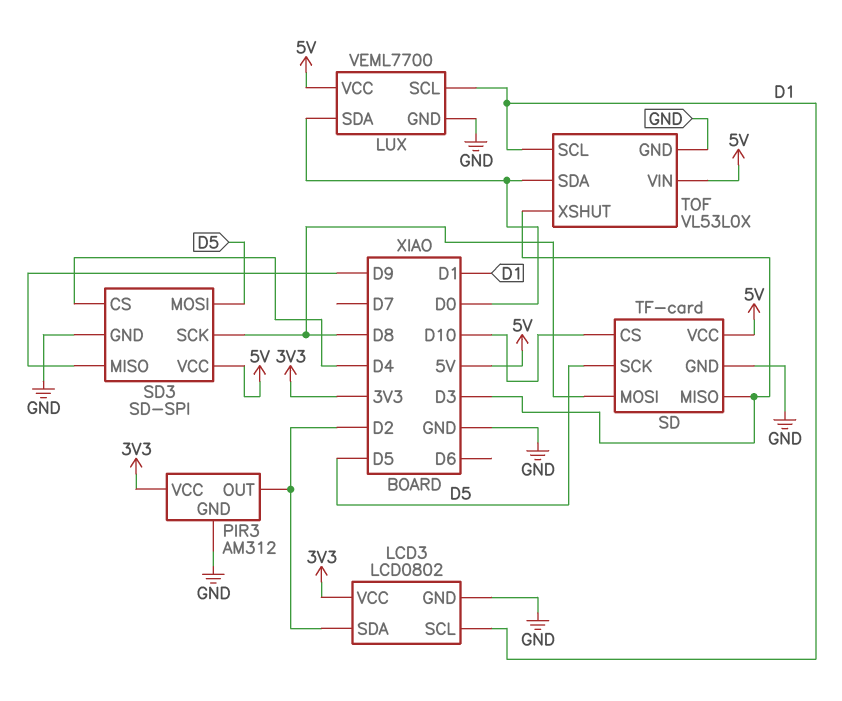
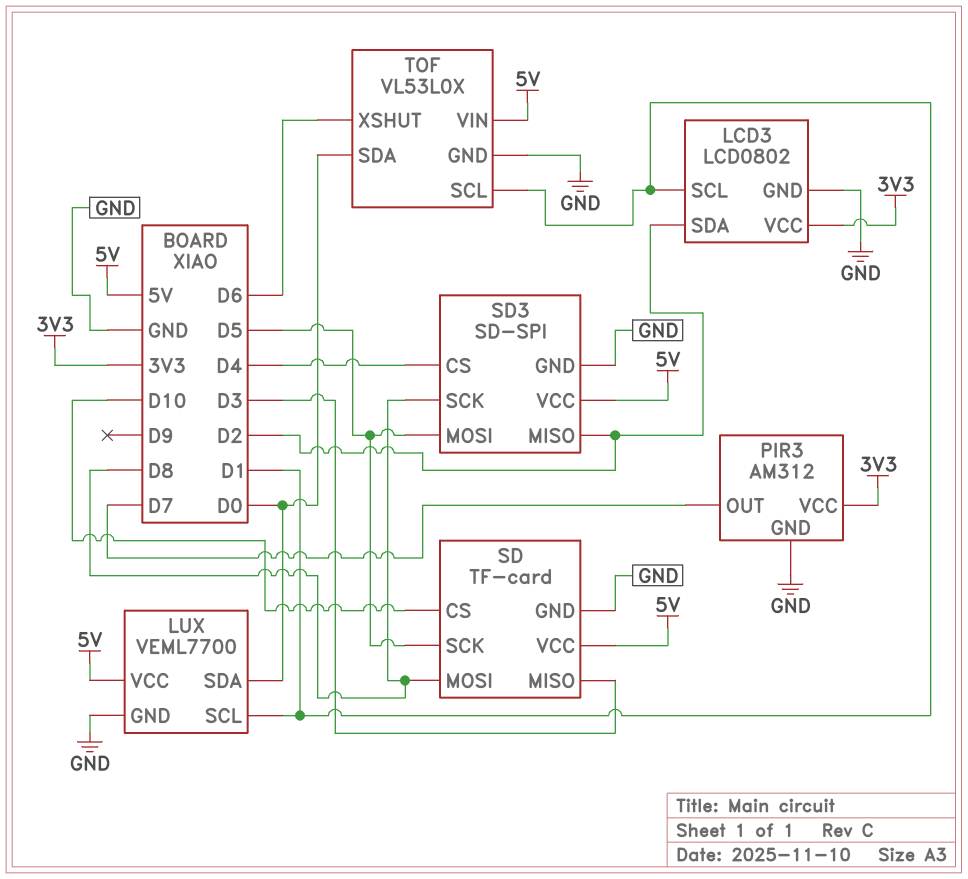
PIR3 pin OUT: D2 -> D7
SD3 pin MISO: D9 -> D2
TOF pin XSHUT: D3 -> D6

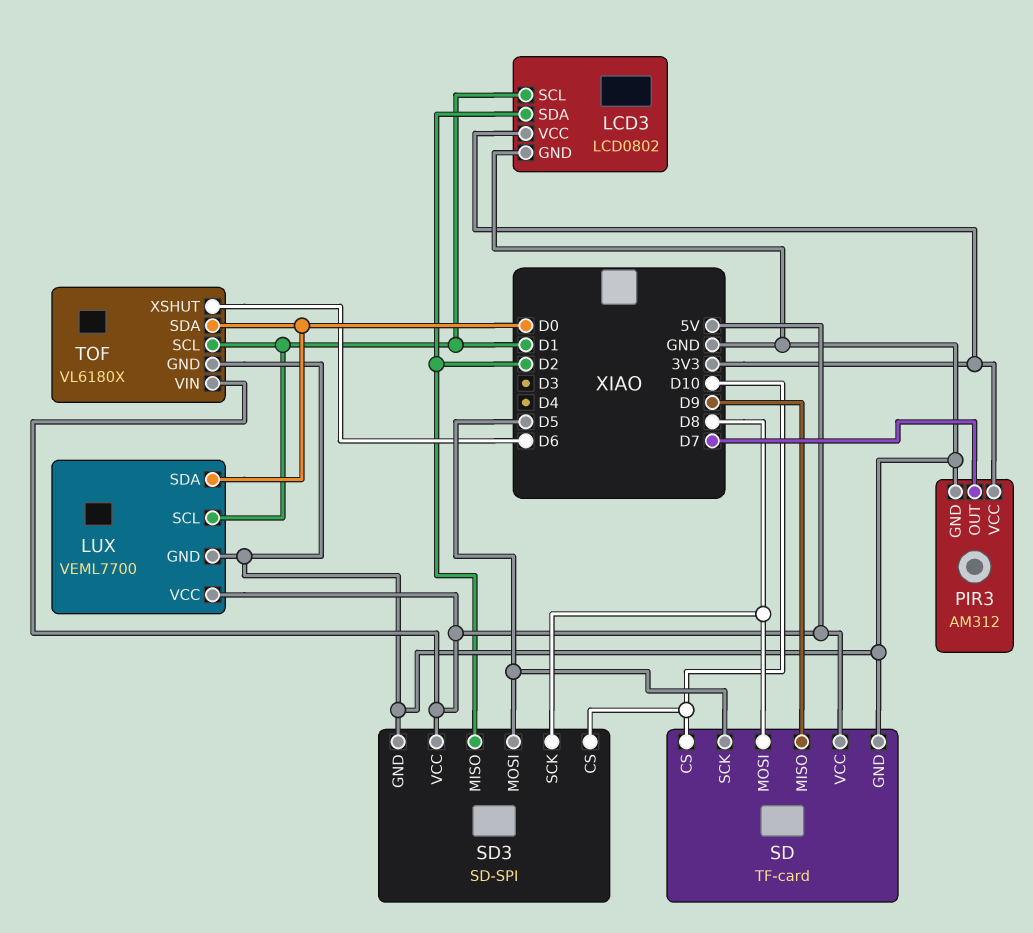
SD pin MISO: D3 -> D9
SD3 pin CS: D4 -> D10
TOF: VL53L0X -> VL6180X

